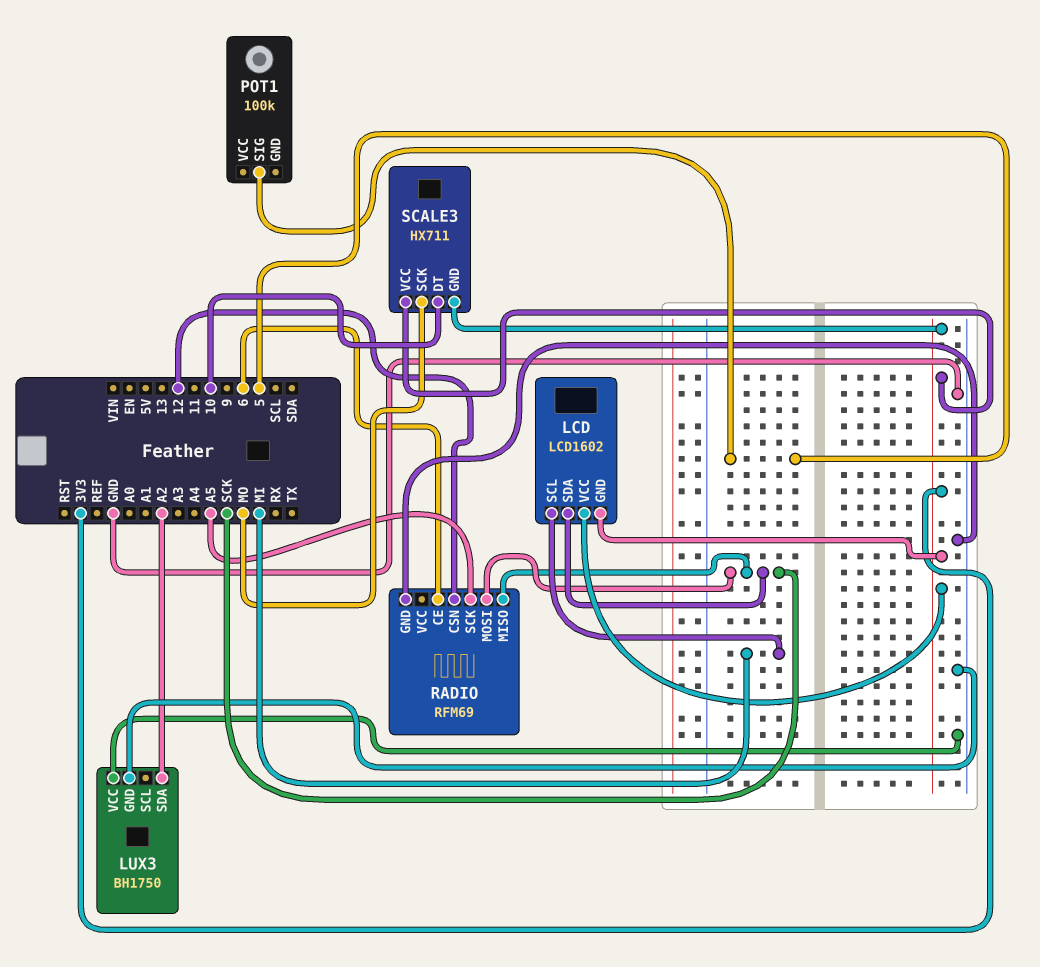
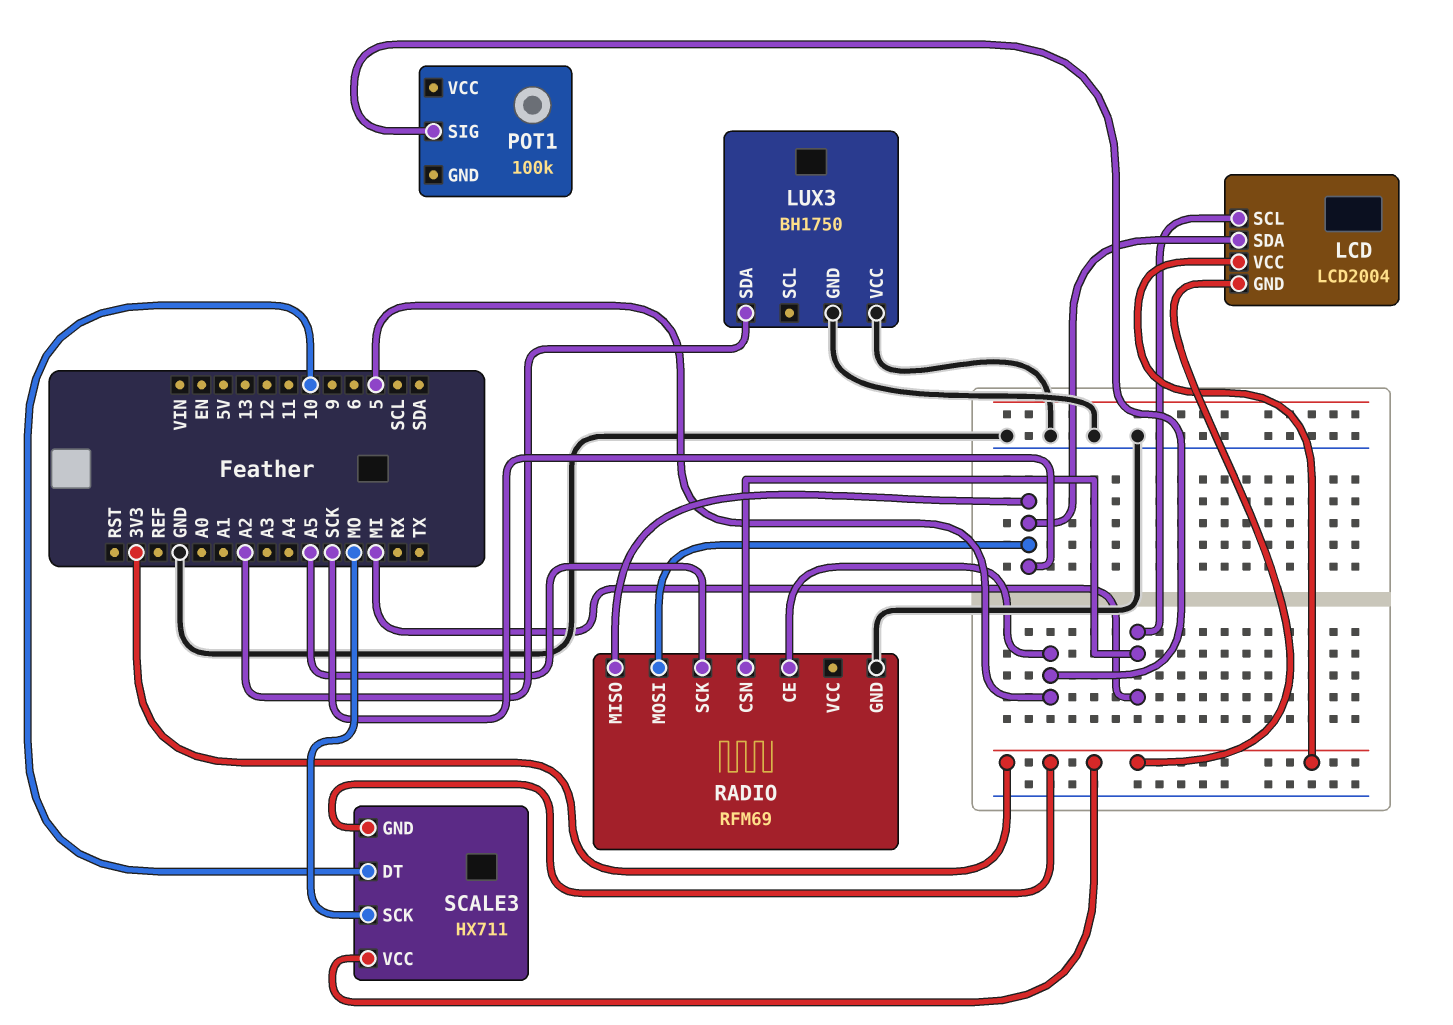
LCD: LCD1602 -> LCD2004
RADIO pin CE: 6 -> 5
RADIO pin CSN: 12 -> MI

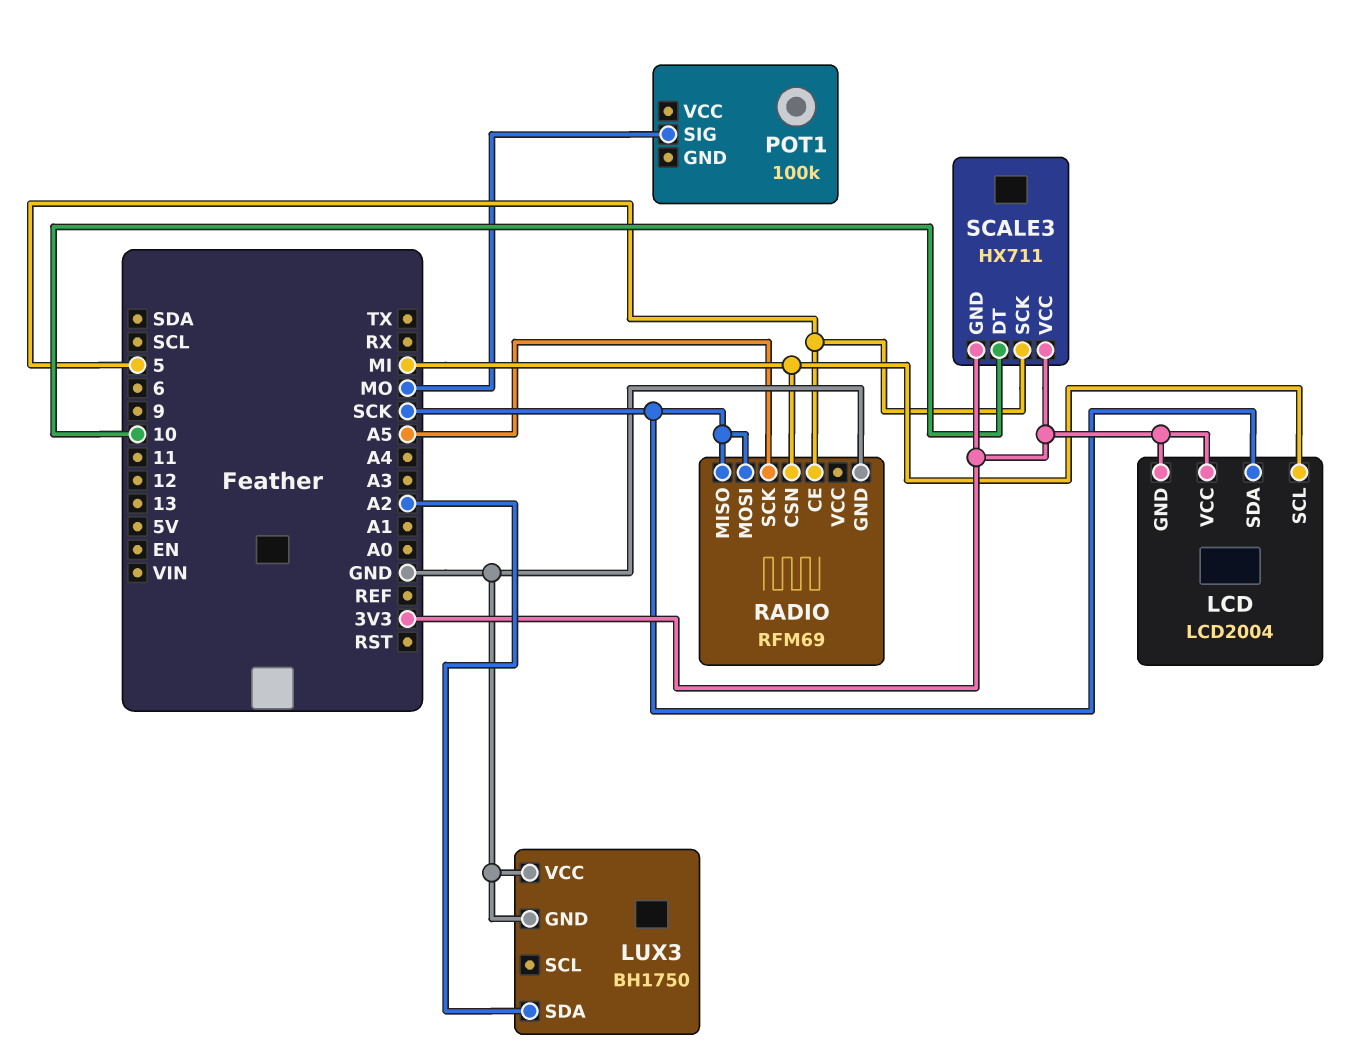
POT1 pin SIG: 5 -> MO
SCALE3 pin SCK: MO -> 5

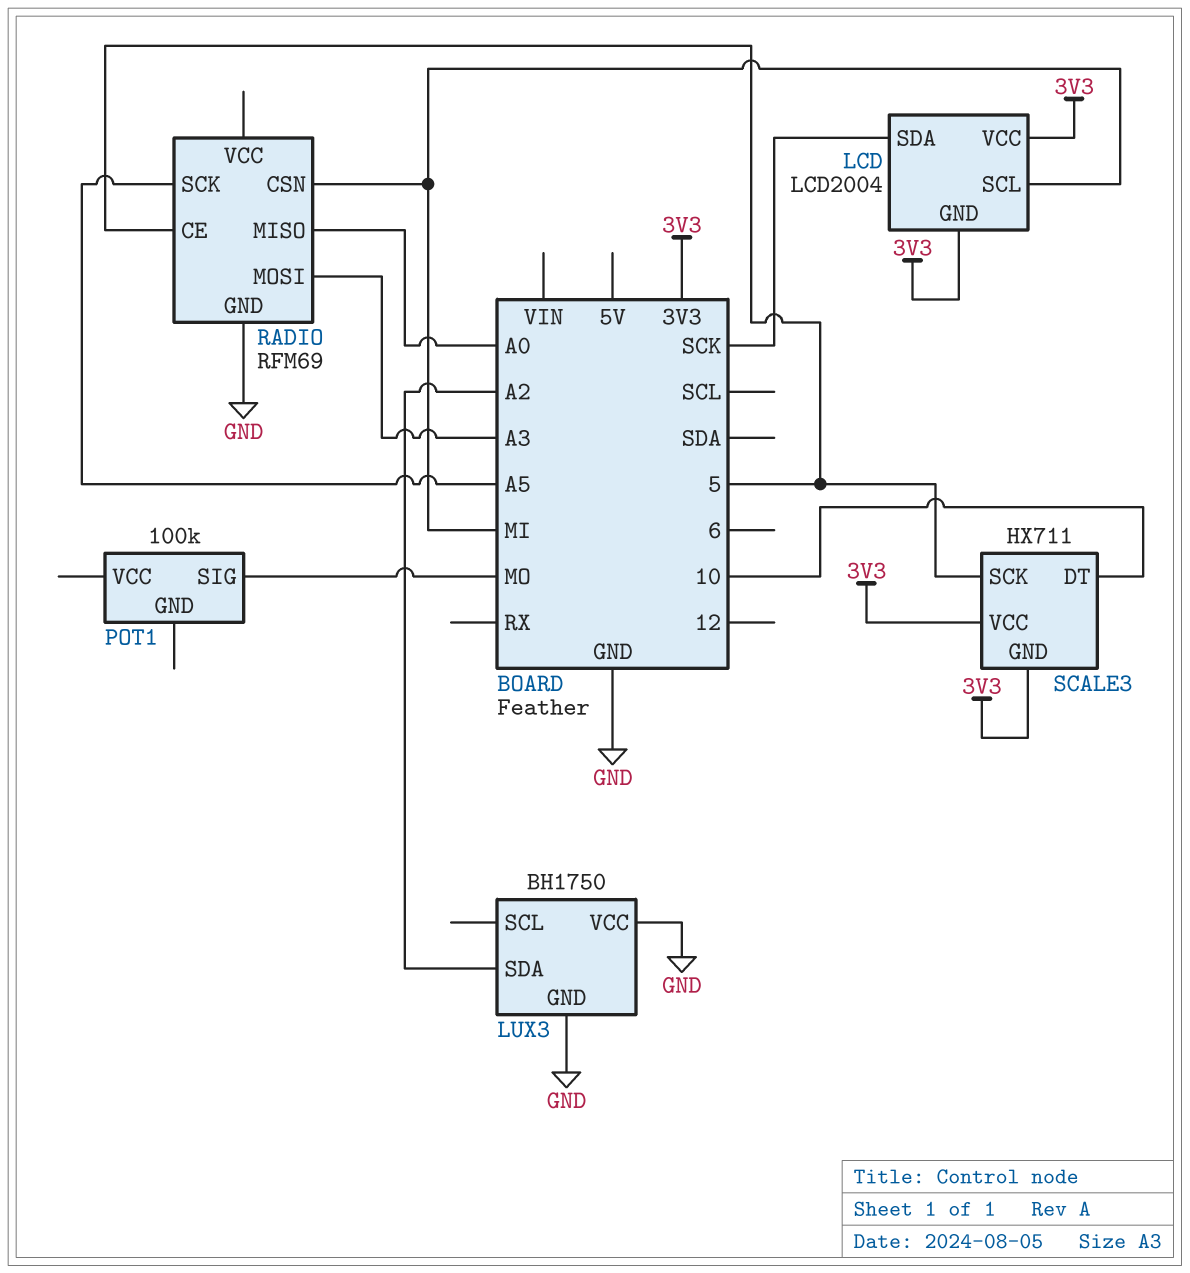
RADIO pin MISO: SCK -> A0
RADIO pin MOSI: SCK -> A3

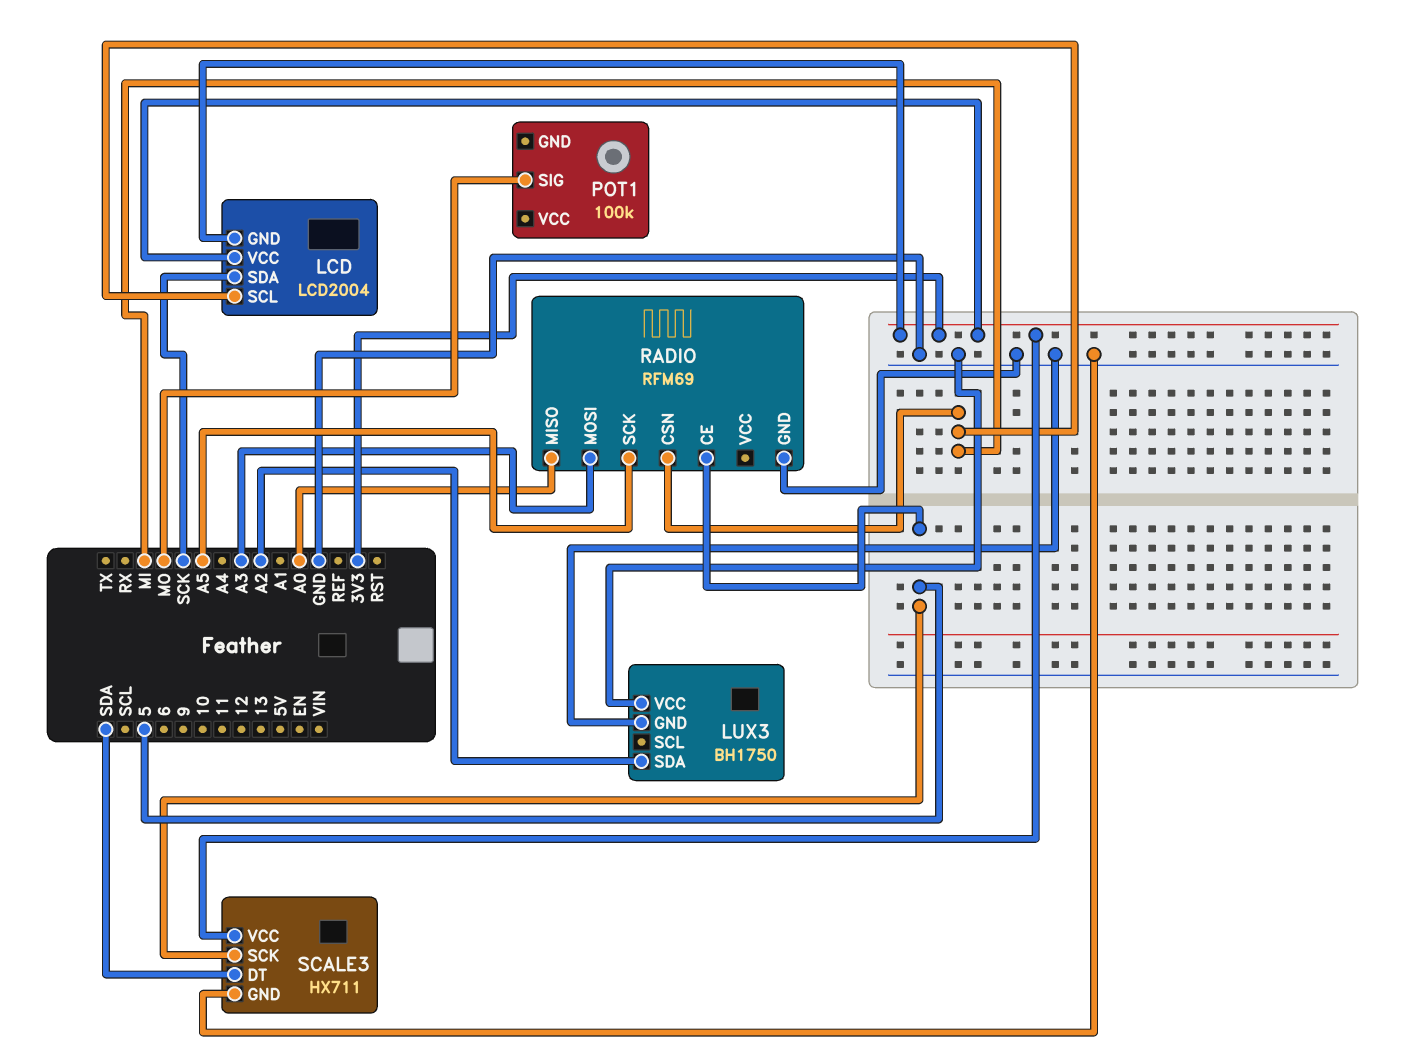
SCALE3 pin DT: 10 -> SDA
SCALE3 pin GND: 3V3 -> GND

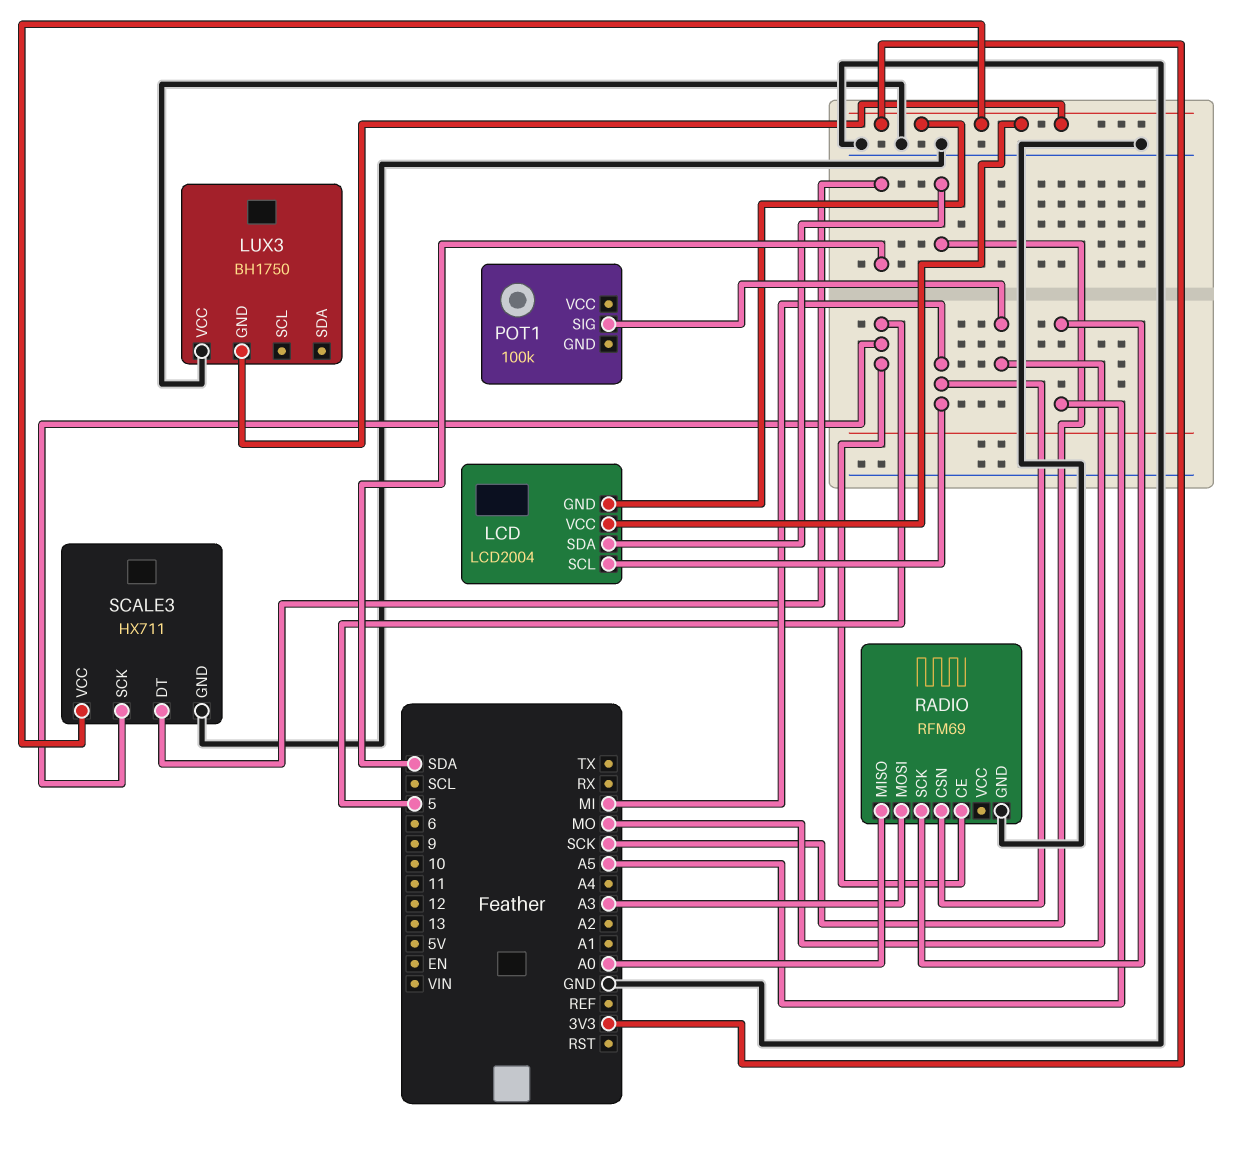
LUX3 pin GND: GND -> 3V3
LUX3 pin SDA: A2 -> none

